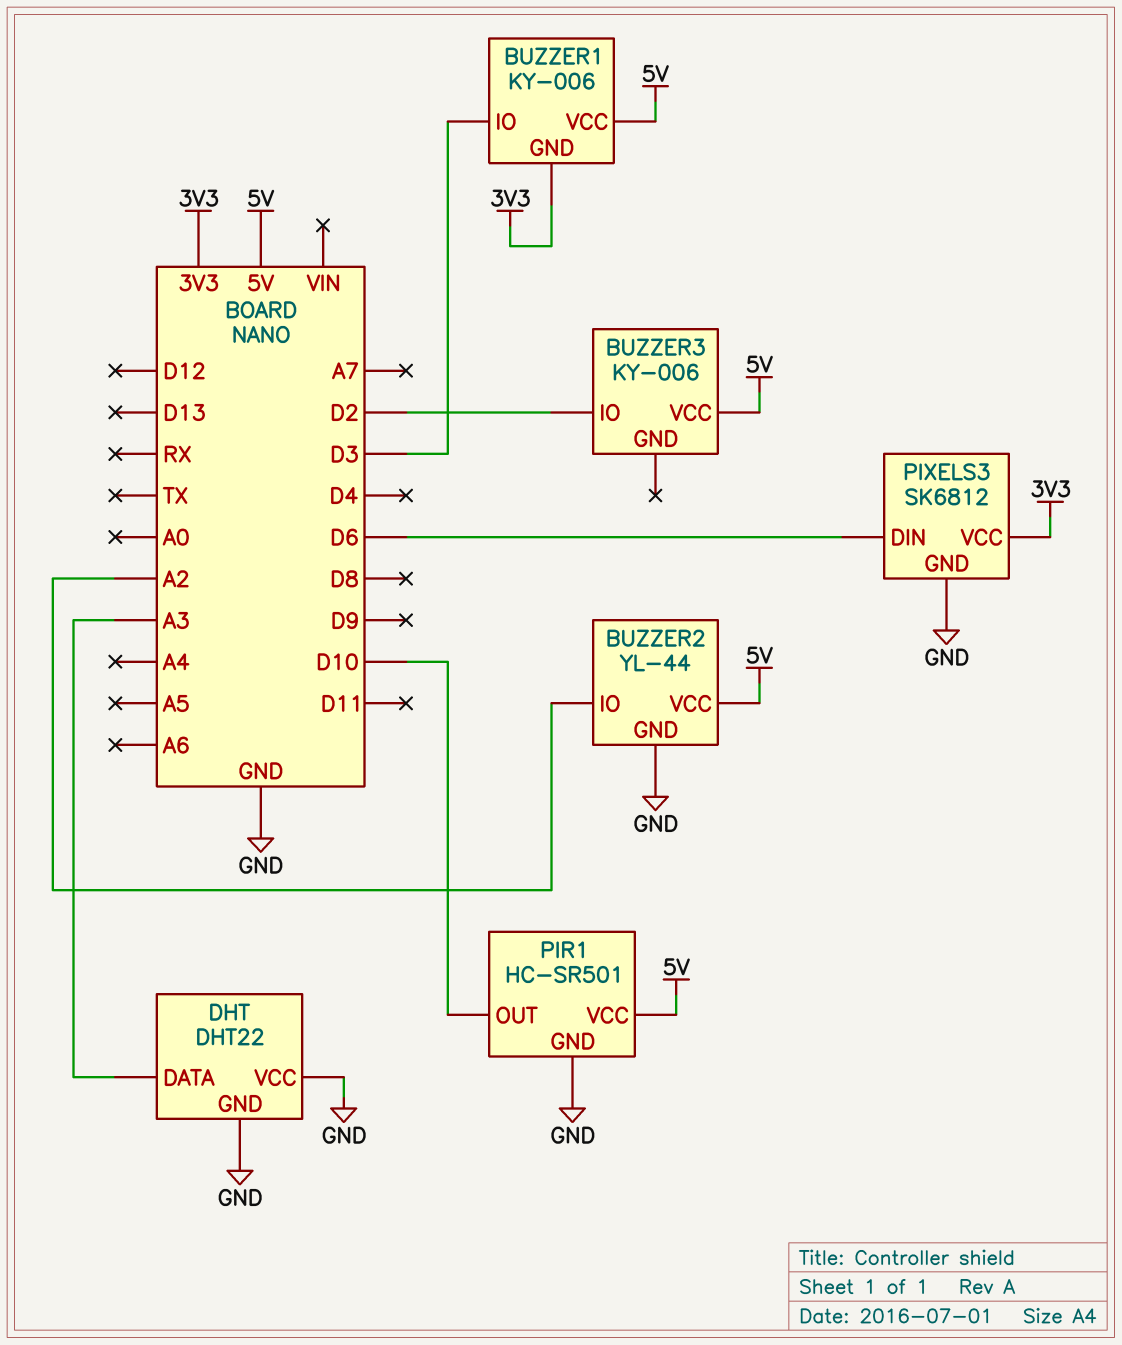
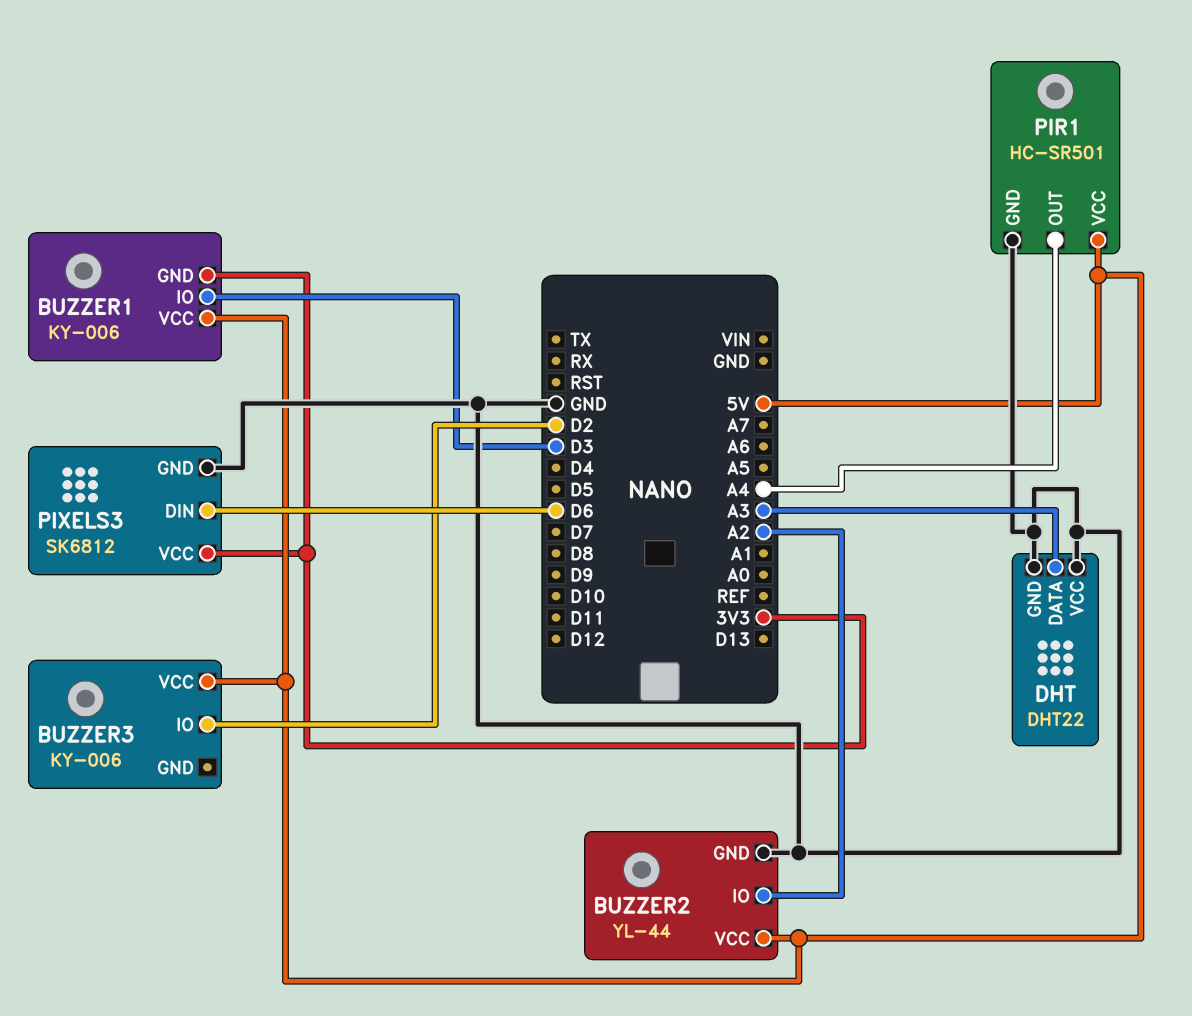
PIR1 pin OUT: D10 -> A4

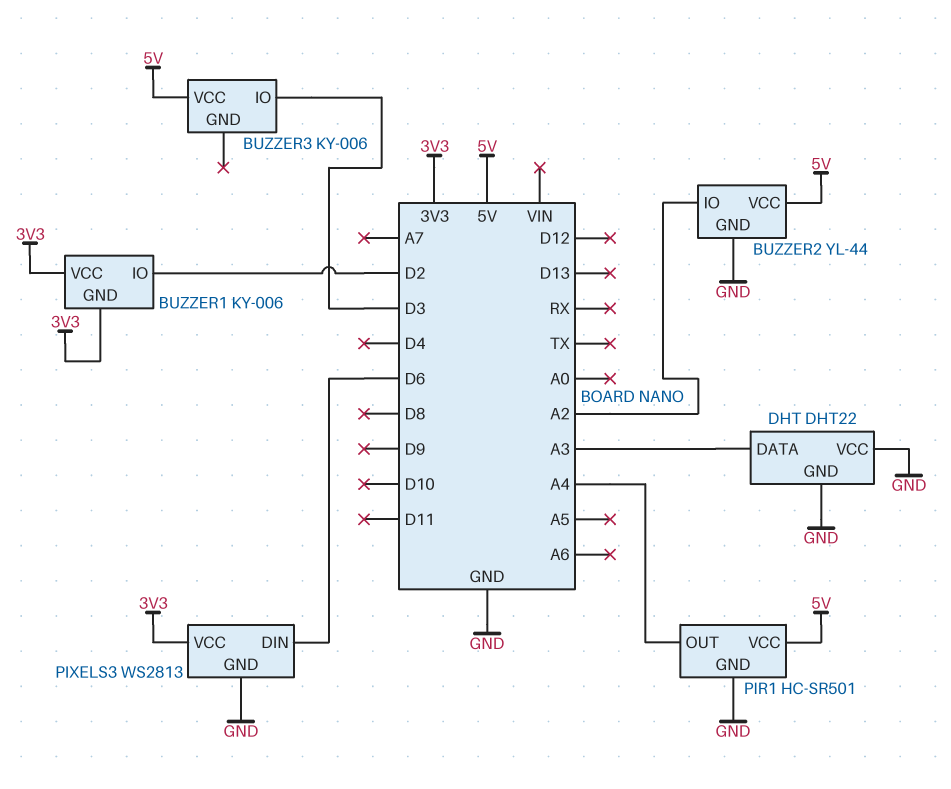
BUZZER1 pin IO: D3 -> D2
BUZZER1 pin VCC: 5V -> 3V3
BUZZER3 pin IO: D2 -> D3
PIXELS3: SK6812 -> WS2813

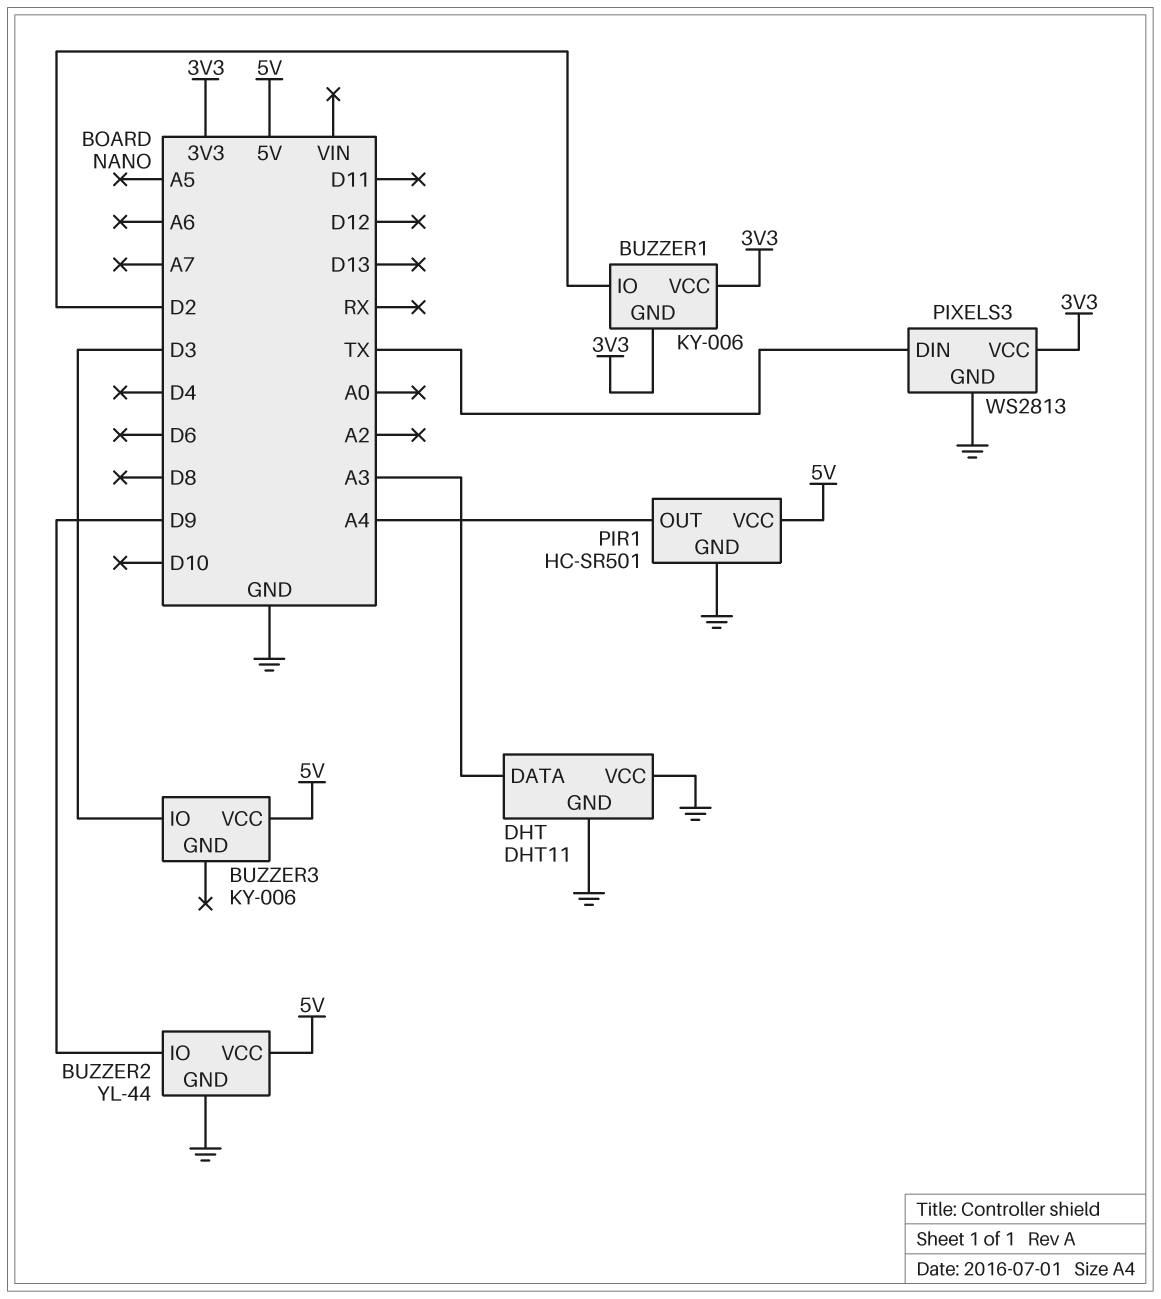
BUZZER2 pin IO: A2 -> D9
DHT: DHT22 -> DHT11
PIXELS3 pin DIN: D6 -> TX

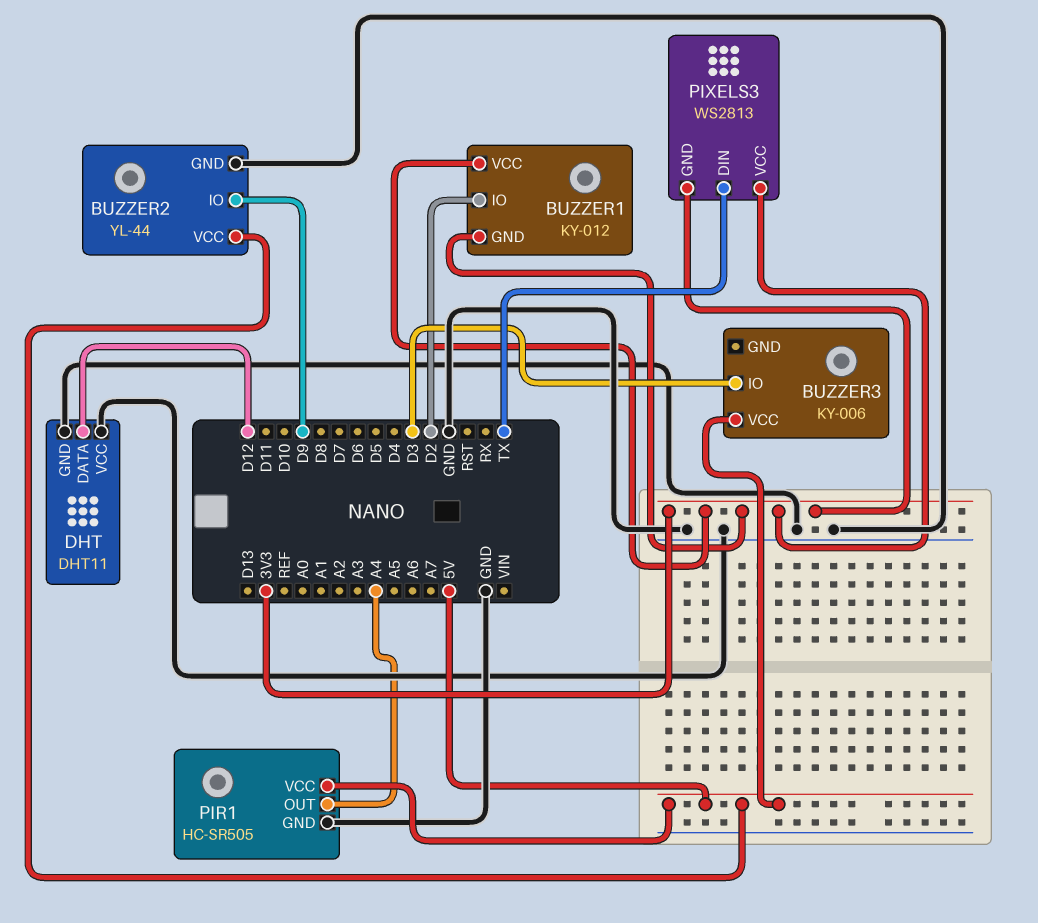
BUZZER1: KY-006 -> KY-012
DHT pin DATA: A3 -> D12
PIR1: HC-SR501 -> HC-SR505
PIXELS3 pin GND: GND -> 3V3

